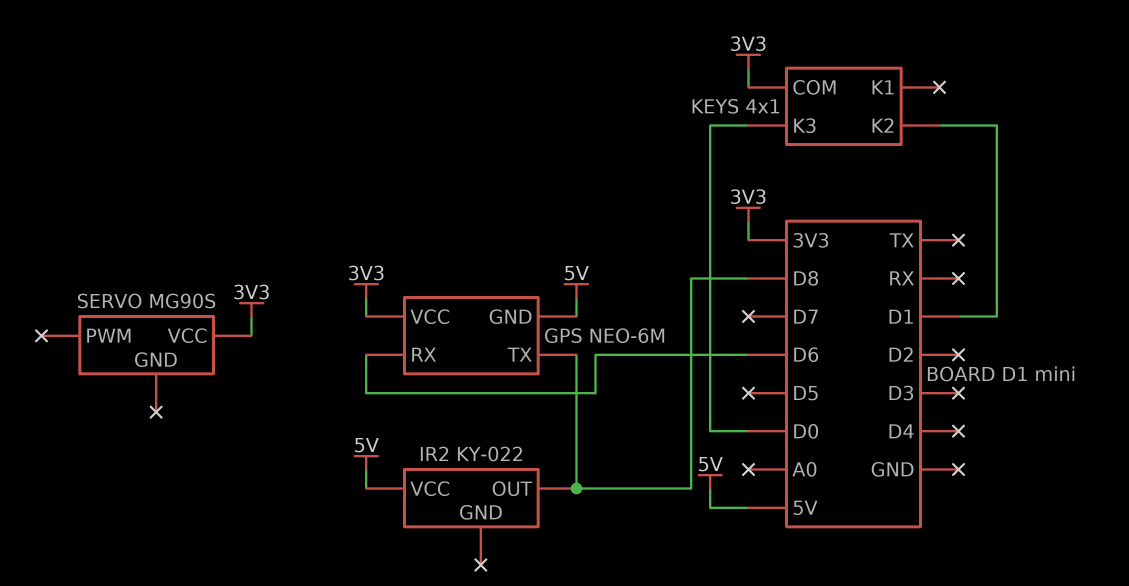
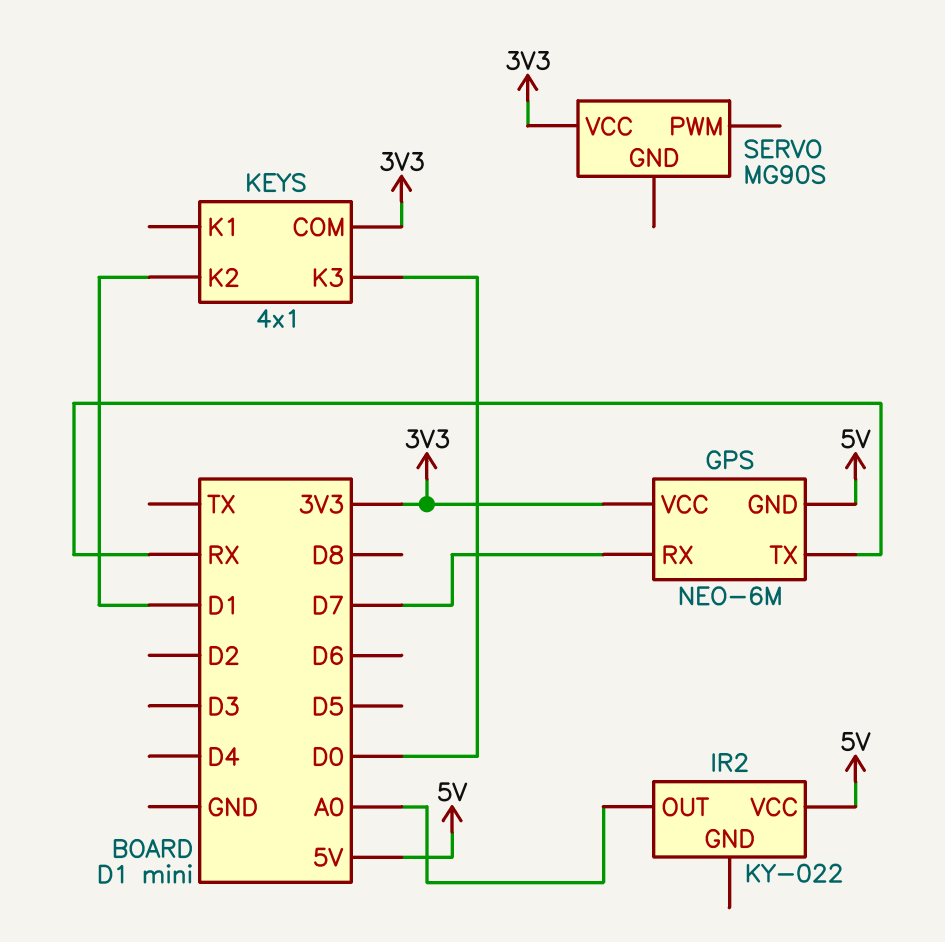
GPS pin RX: D6 -> D7
GPS pin TX: D8 -> RX
IR2 pin OUT: D8 -> A0

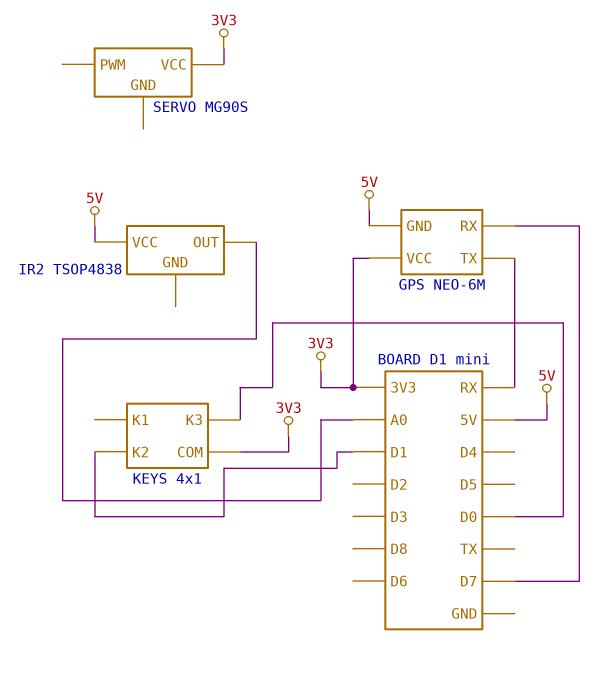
IR2: KY-022 -> TSOP4838

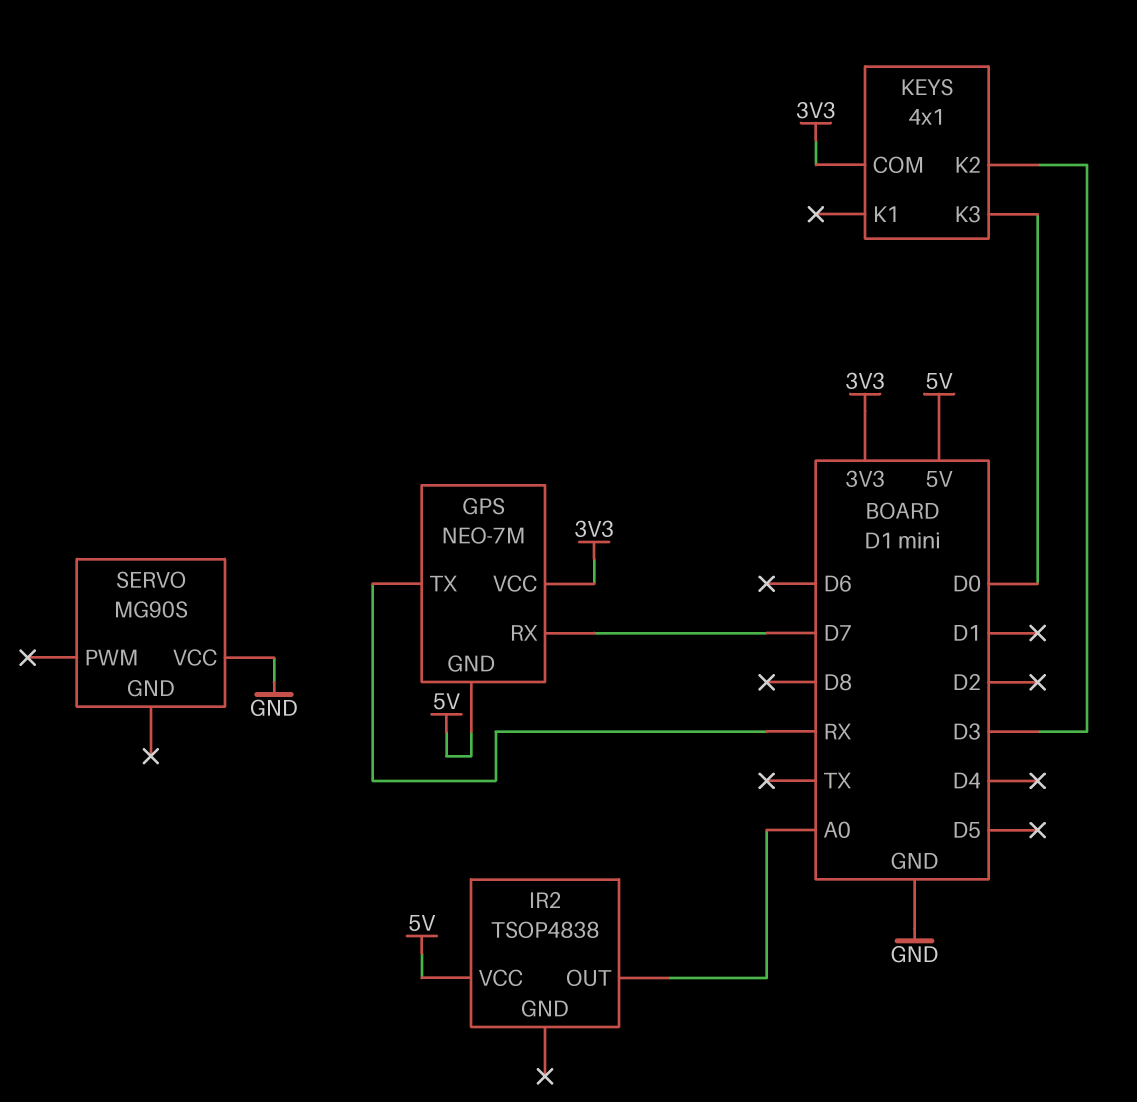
GPS: NEO-6M -> NEO-7M
KEYS pin K2: D1 -> D3
SERVO pin VCC: 3V3 -> GND

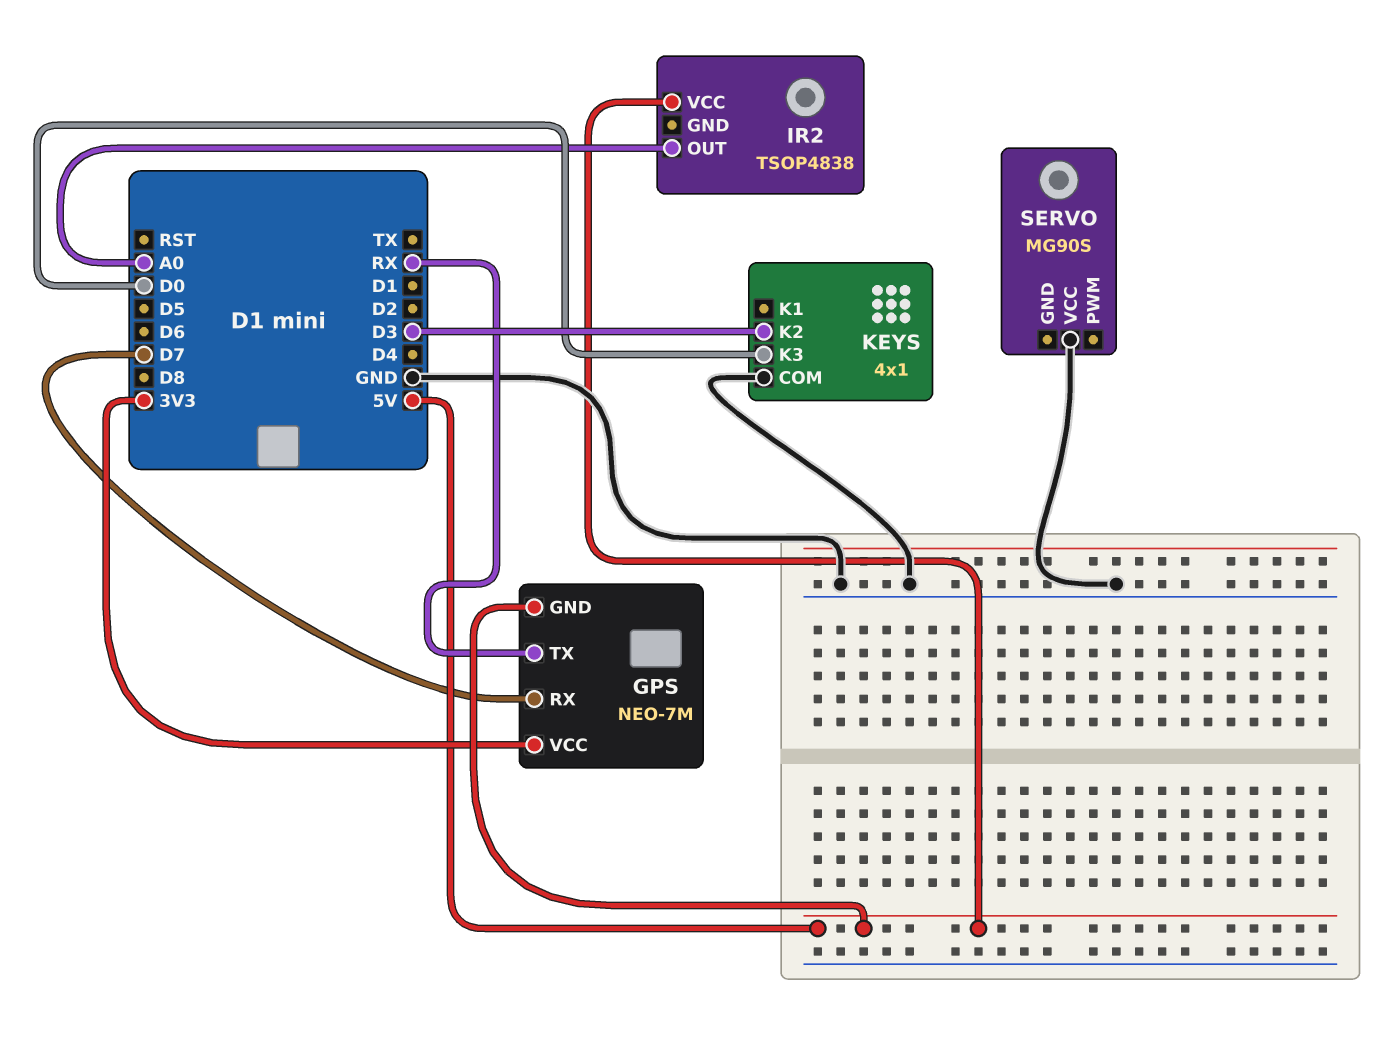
KEYS pin COM: 3V3 -> GND

